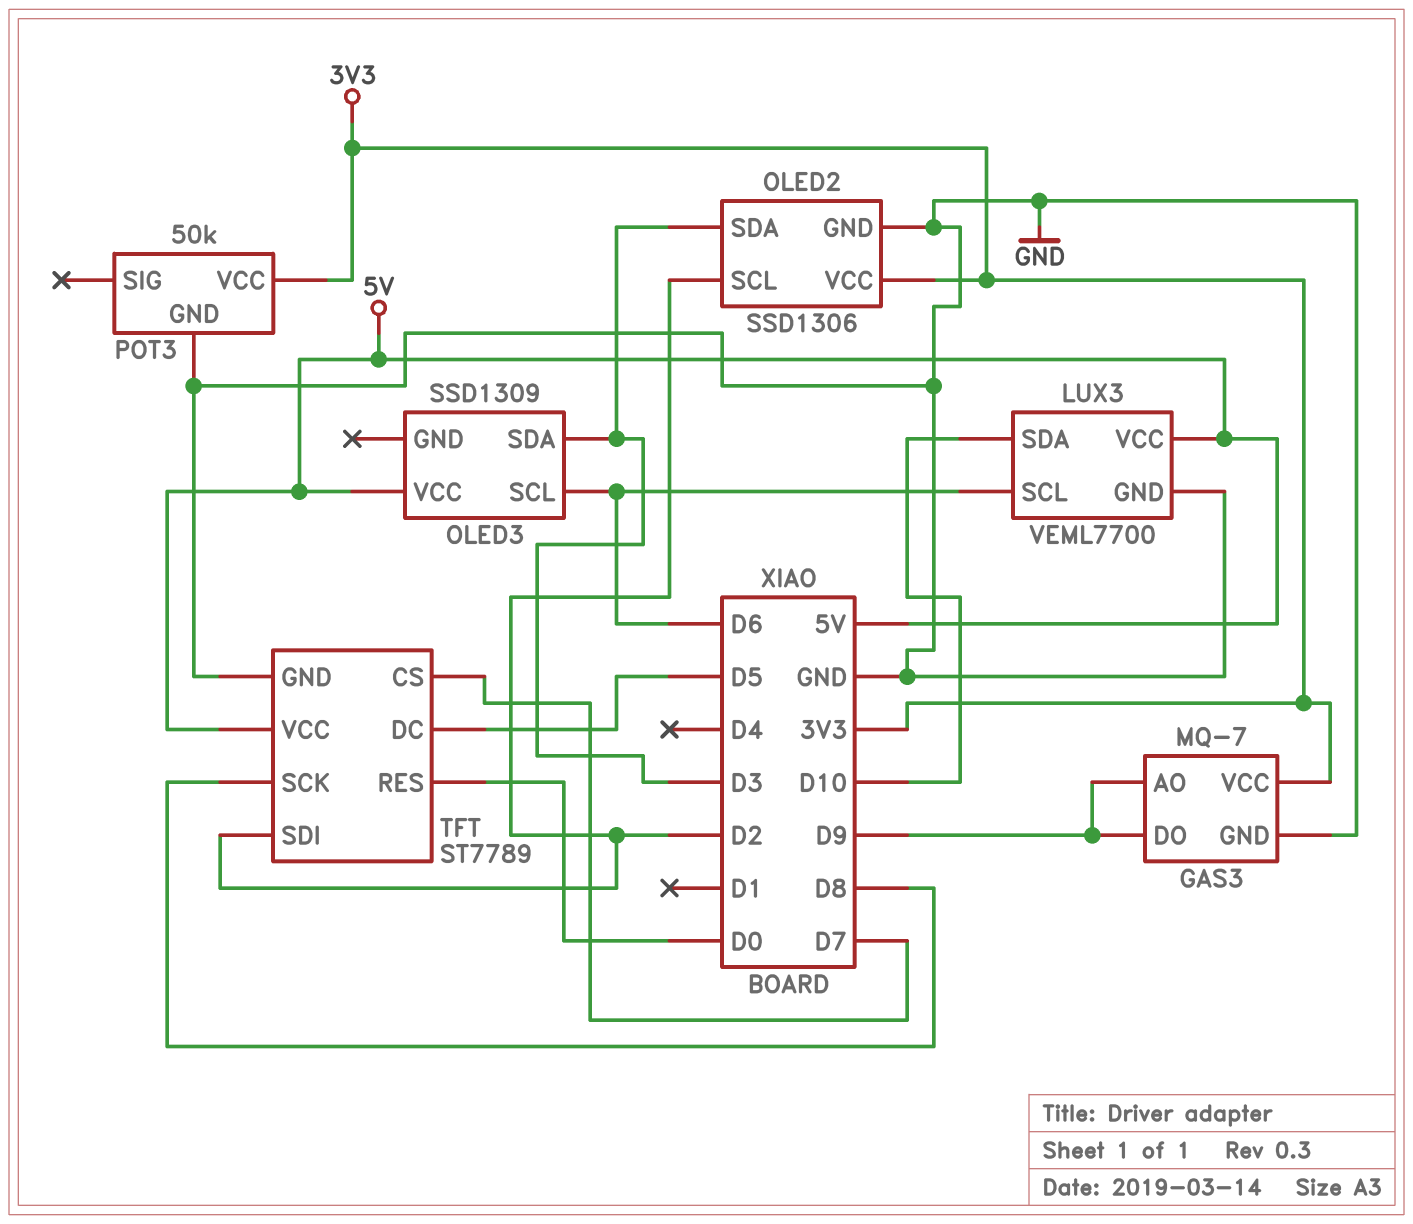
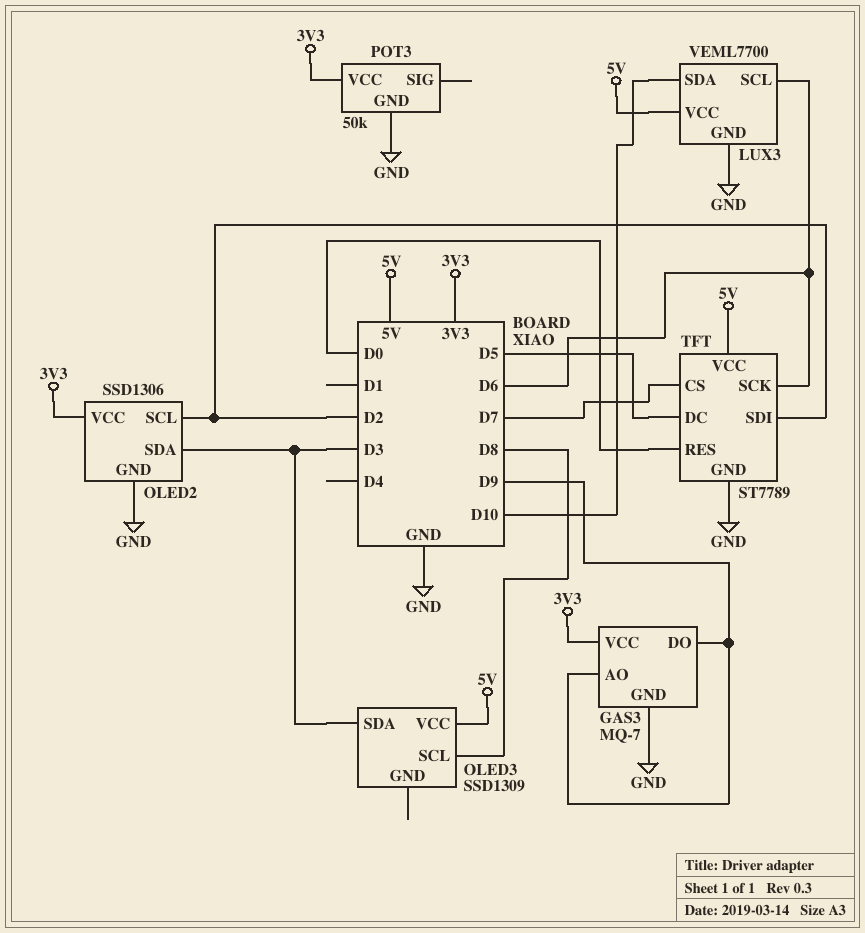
OLED3 pin SCL: D6 -> D8
TFT pin SCK: D8 -> D6

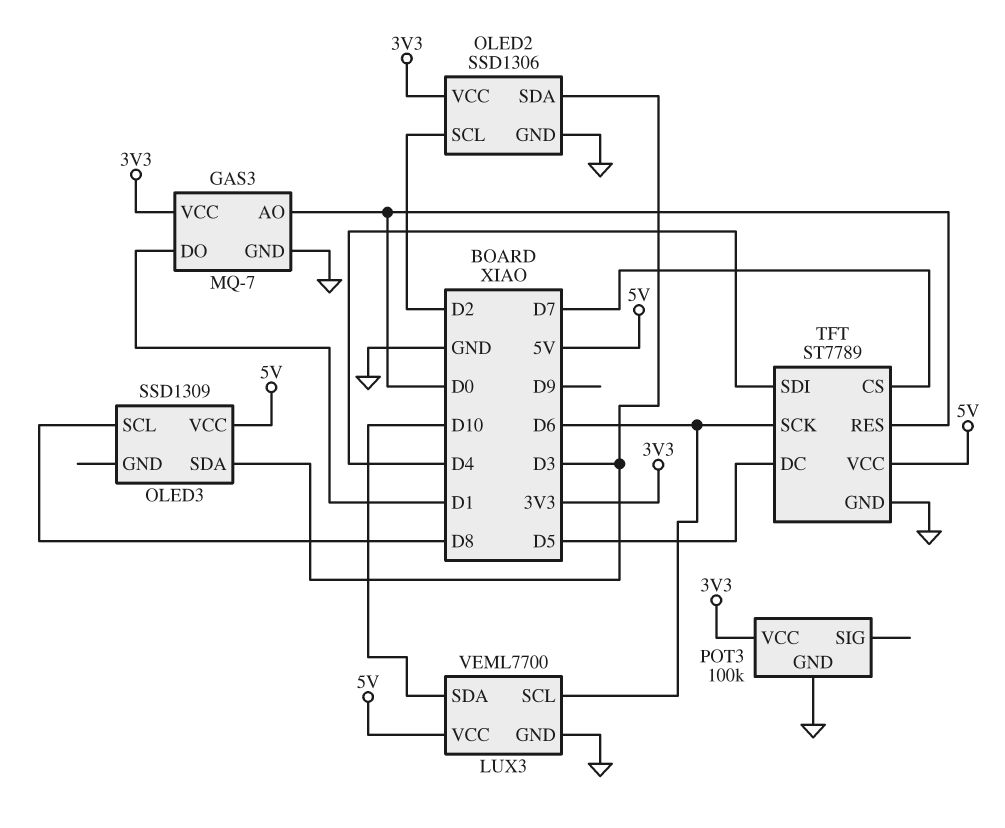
GAS3 pin AO: D9 -> D0
GAS3 pin DO: D9 -> D1
POT3: 50k -> 100k
TFT pin SDI: D2 -> D4

